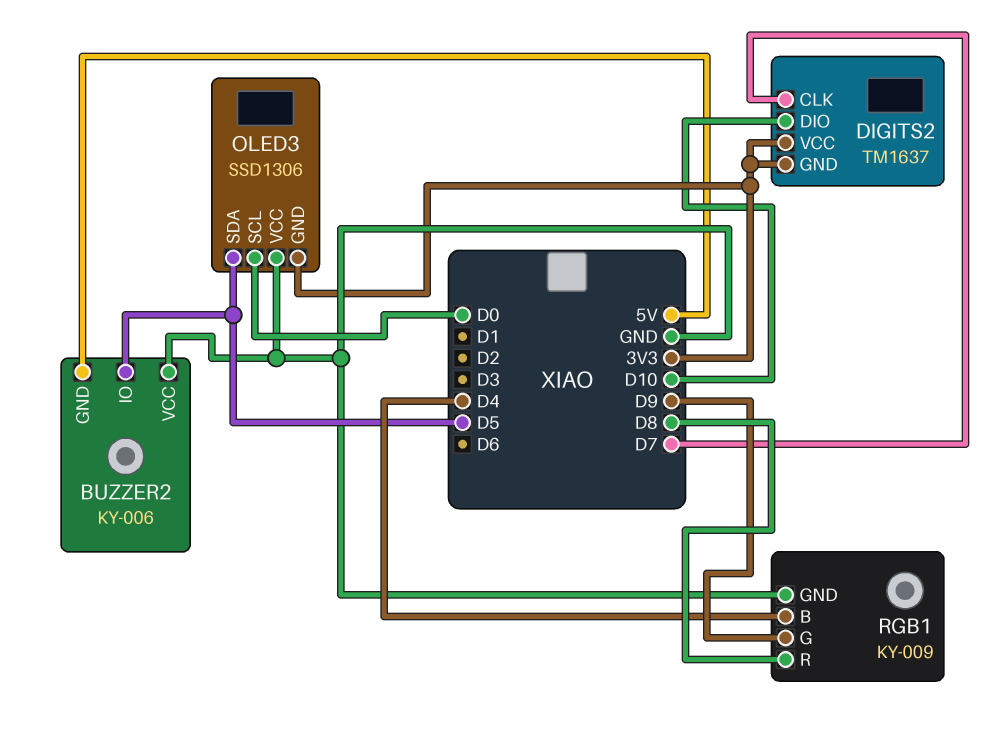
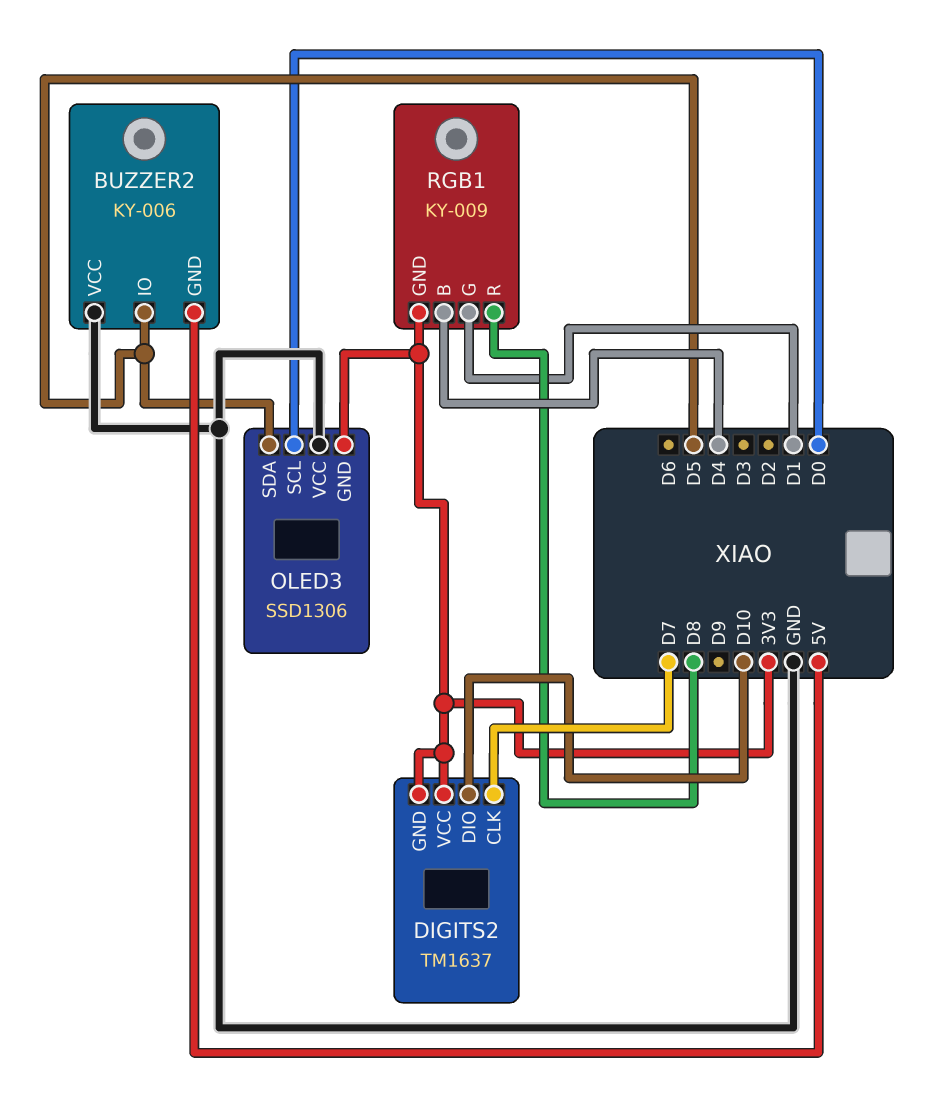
RGB1 pin G: D9 -> D1
RGB1 pin GND: GND -> 3V3

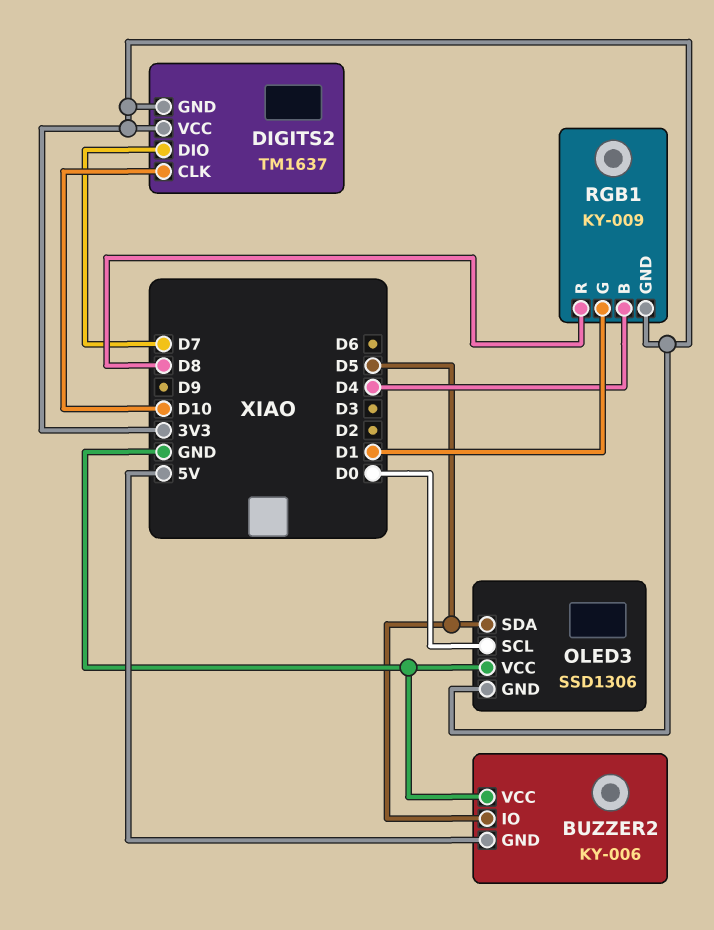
DIGITS2 pin CLK: D7 -> D10
DIGITS2 pin DIO: D10 -> D7

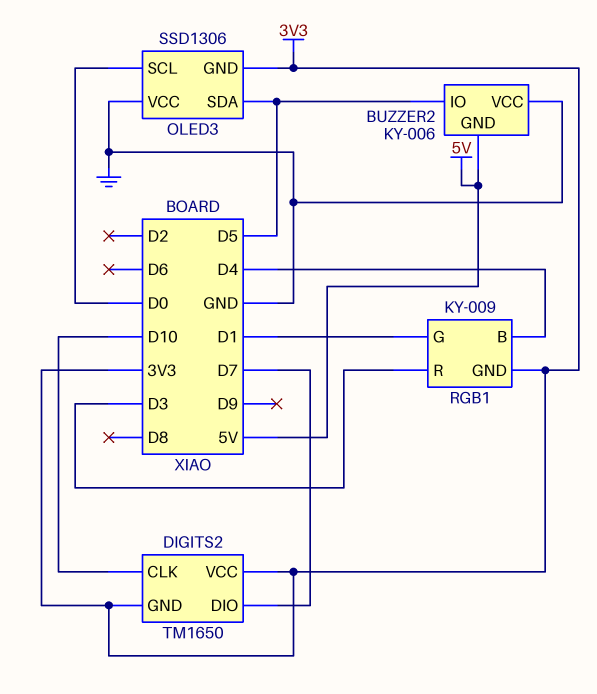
DIGITS2: TM1637 -> TM1650
RGB1 pin R: D8 -> D3

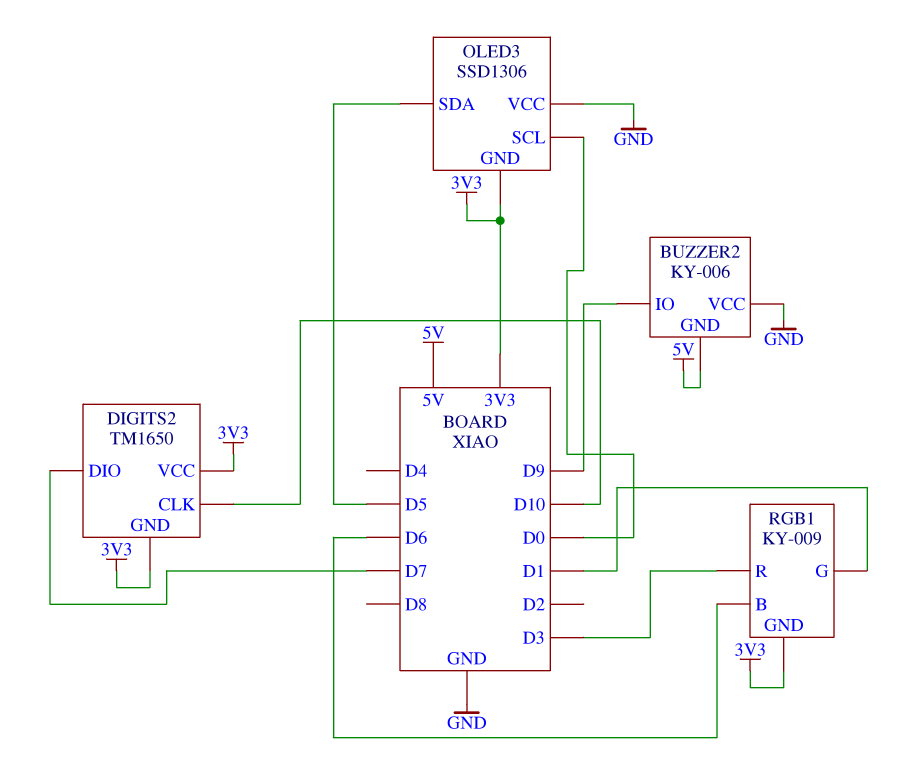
BUZZER2 pin IO: D5 -> D9
RGB1 pin B: D4 -> D6

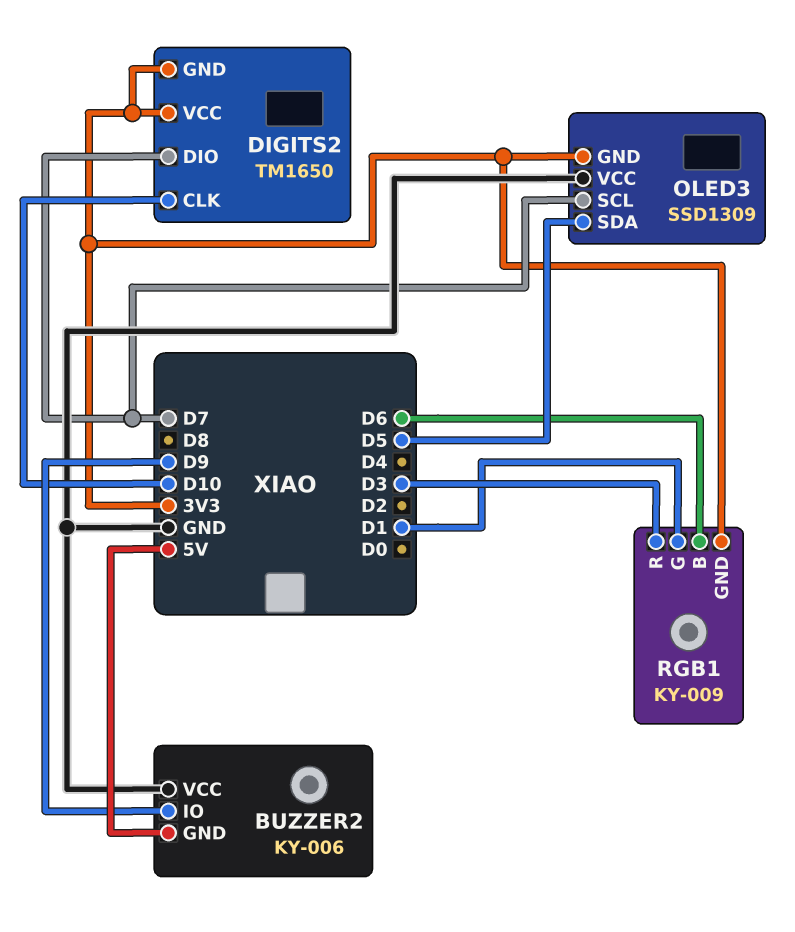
OLED3: SSD1306 -> SSD1309
OLED3 pin SCL: D0 -> D7

